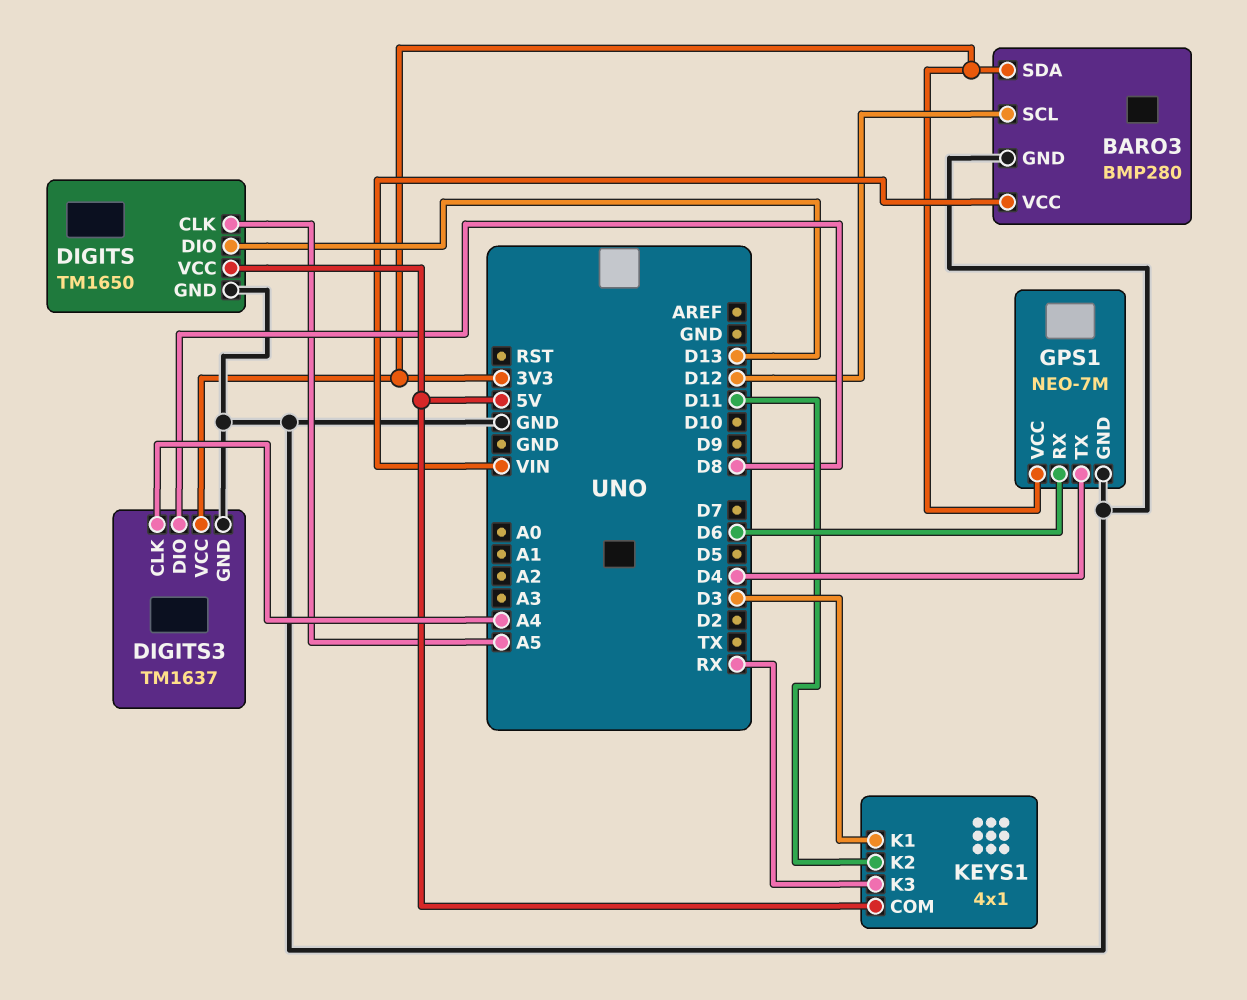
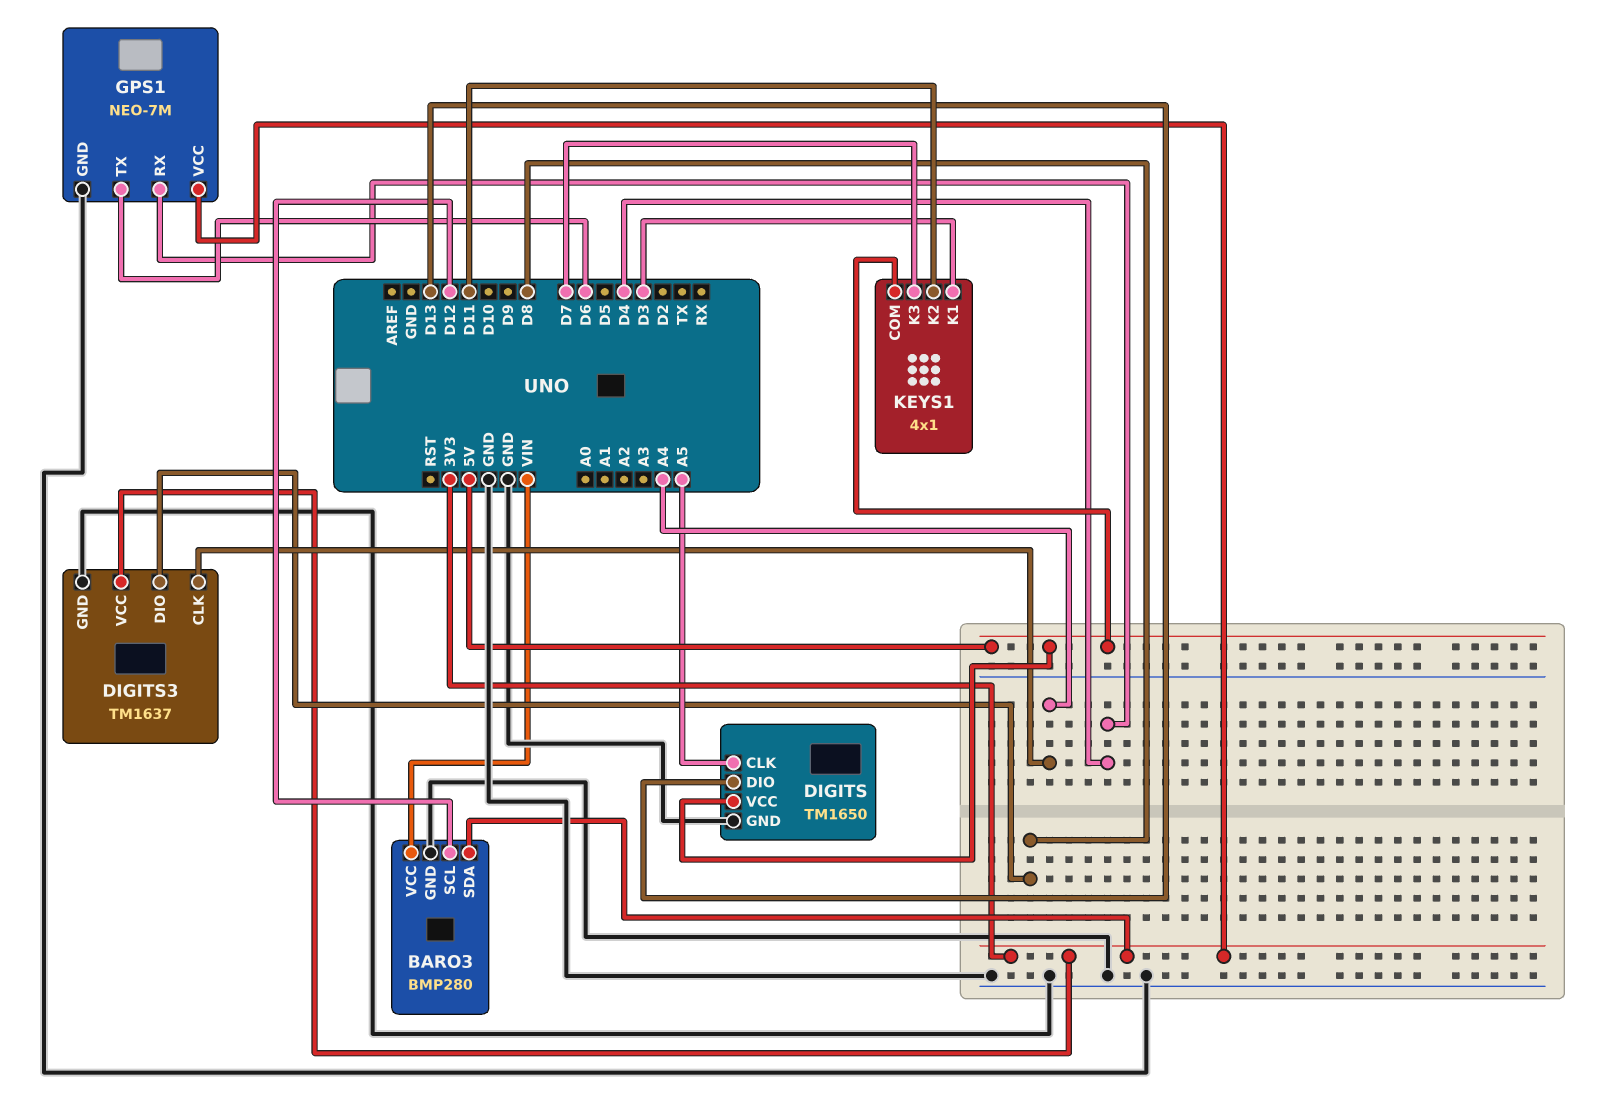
GPS1 pin RX: D6 -> D4
GPS1 pin TX: D4 -> D6
KEYS1 pin K3: RX -> D7

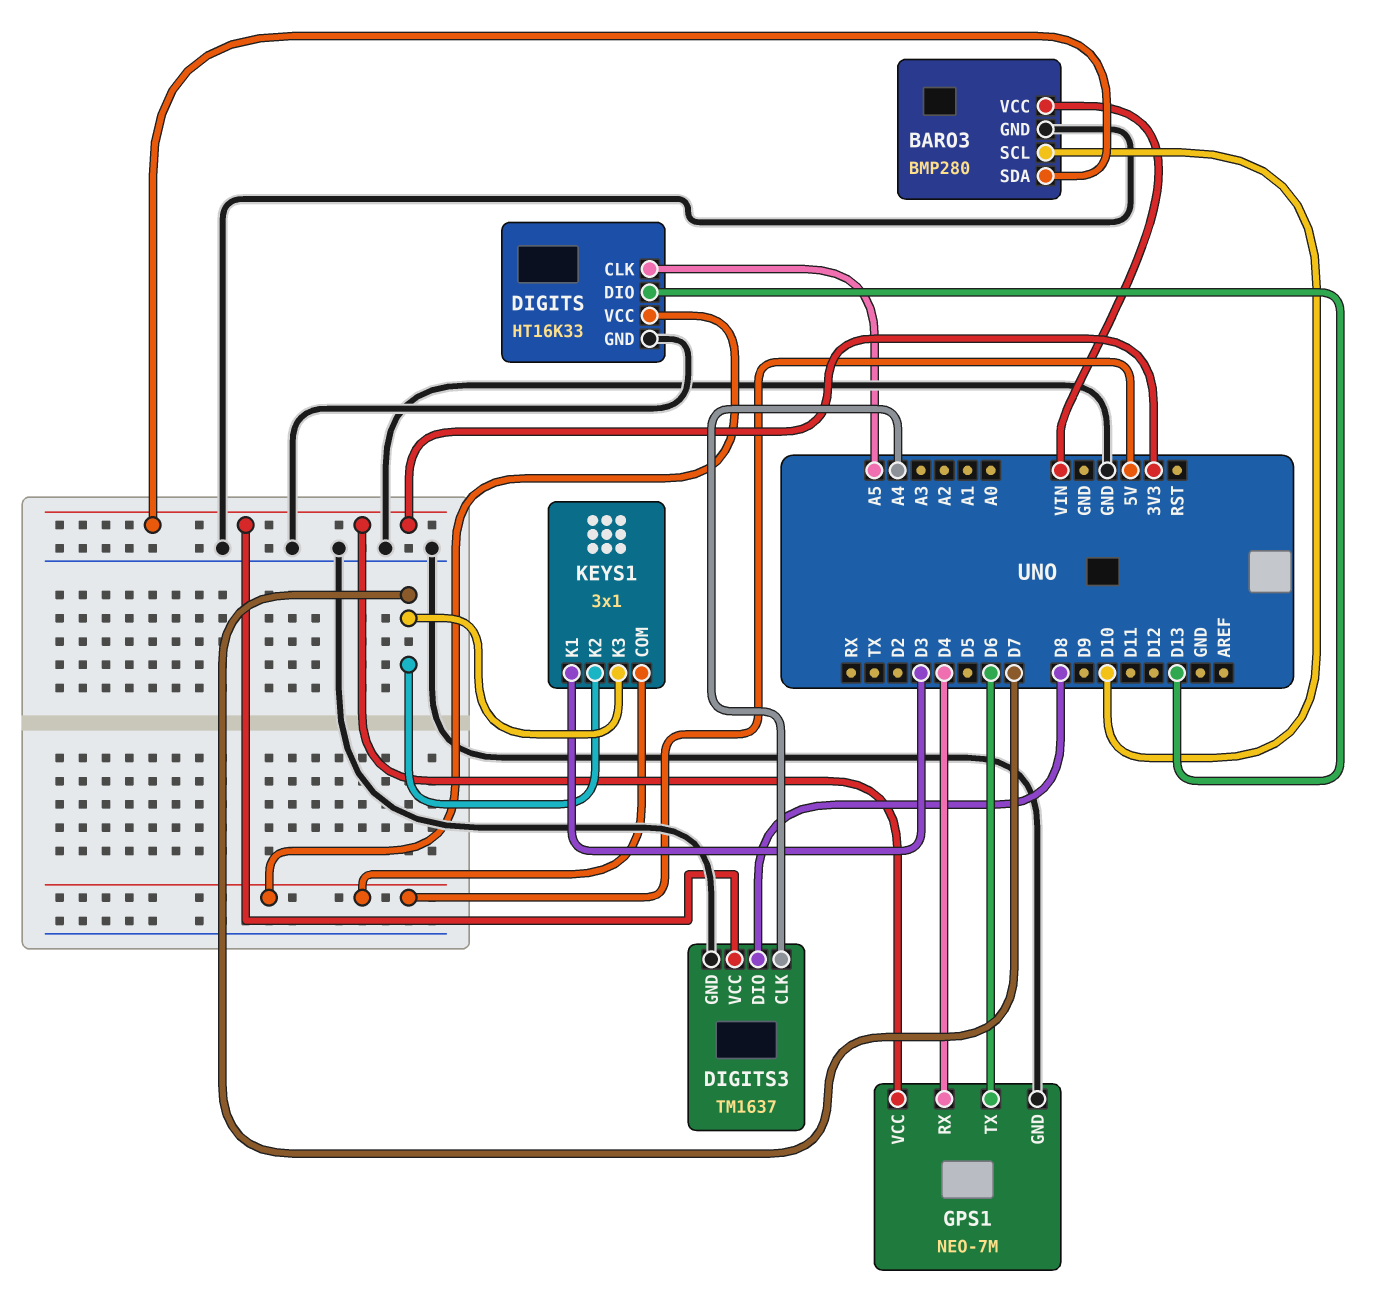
BARO3 pin SCL: D12 -> D10
DIGITS: TM1650 -> HT16K33
KEYS1: 4x1 -> 3x1
KEYS1 pin K2: D11 -> D7

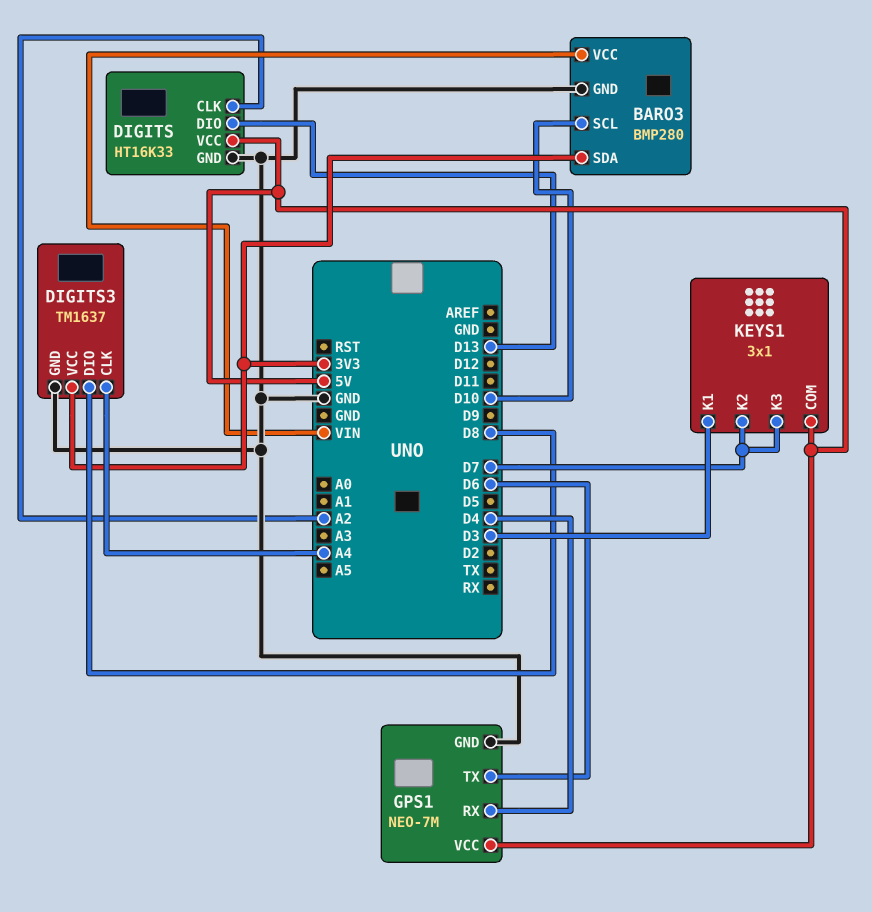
DIGITS pin CLK: A5 -> A2
GPS1 pin VCC: 3V3 -> 5V

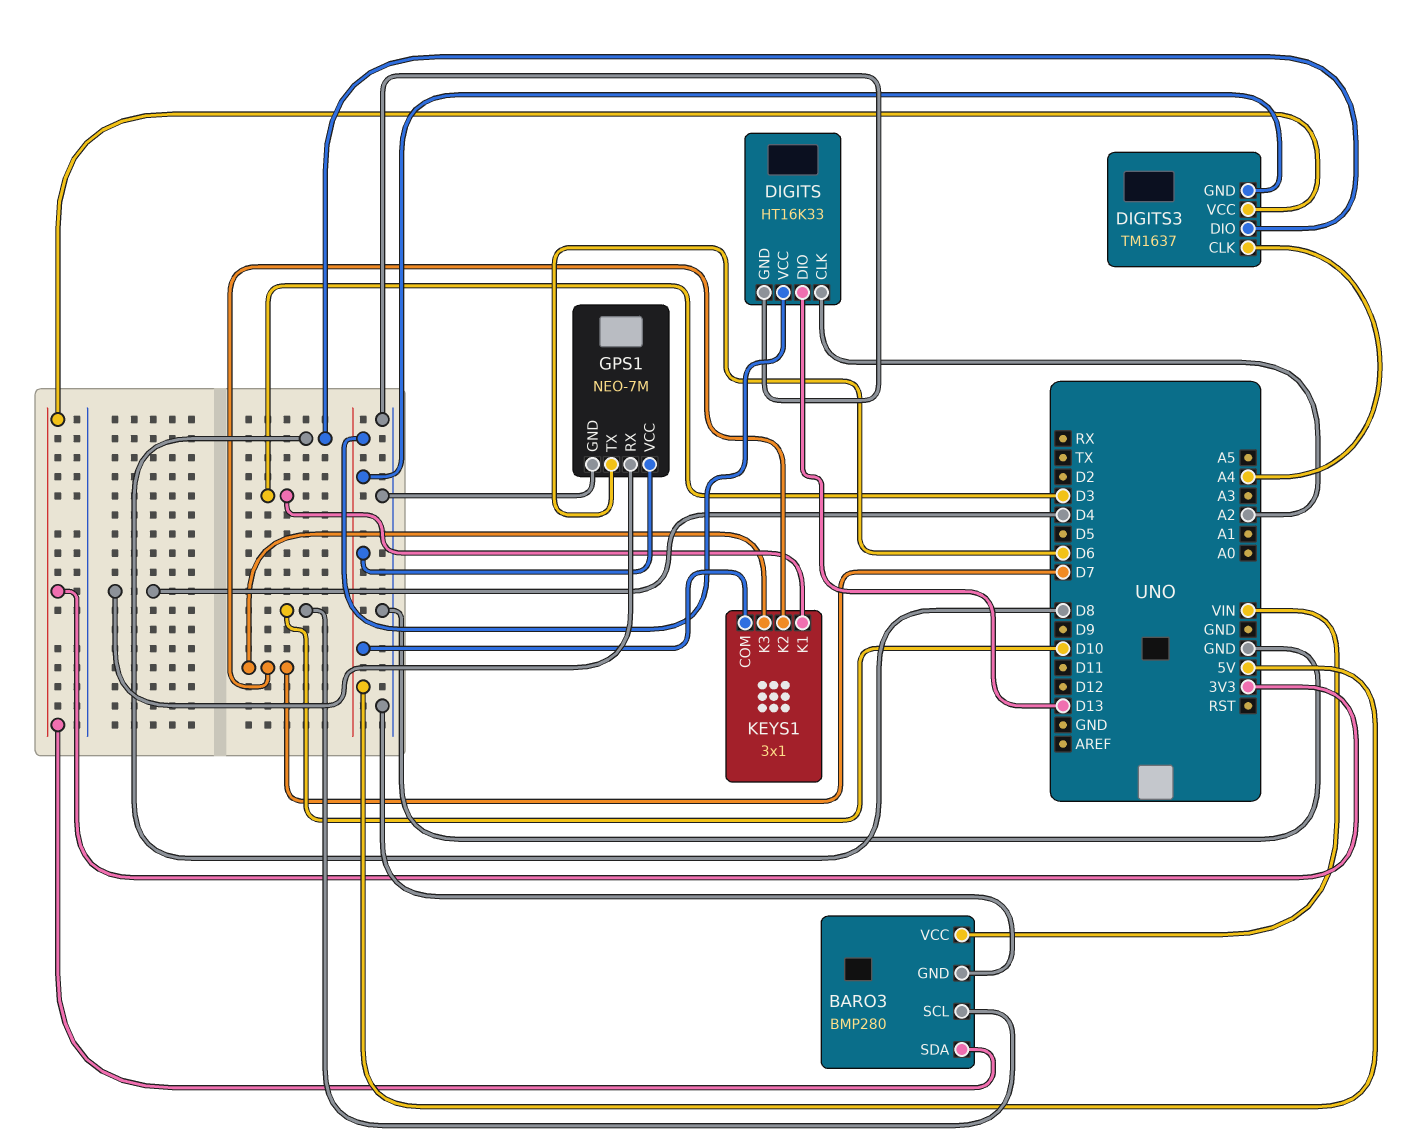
DIGITS3 pin GND: GND -> 5V

